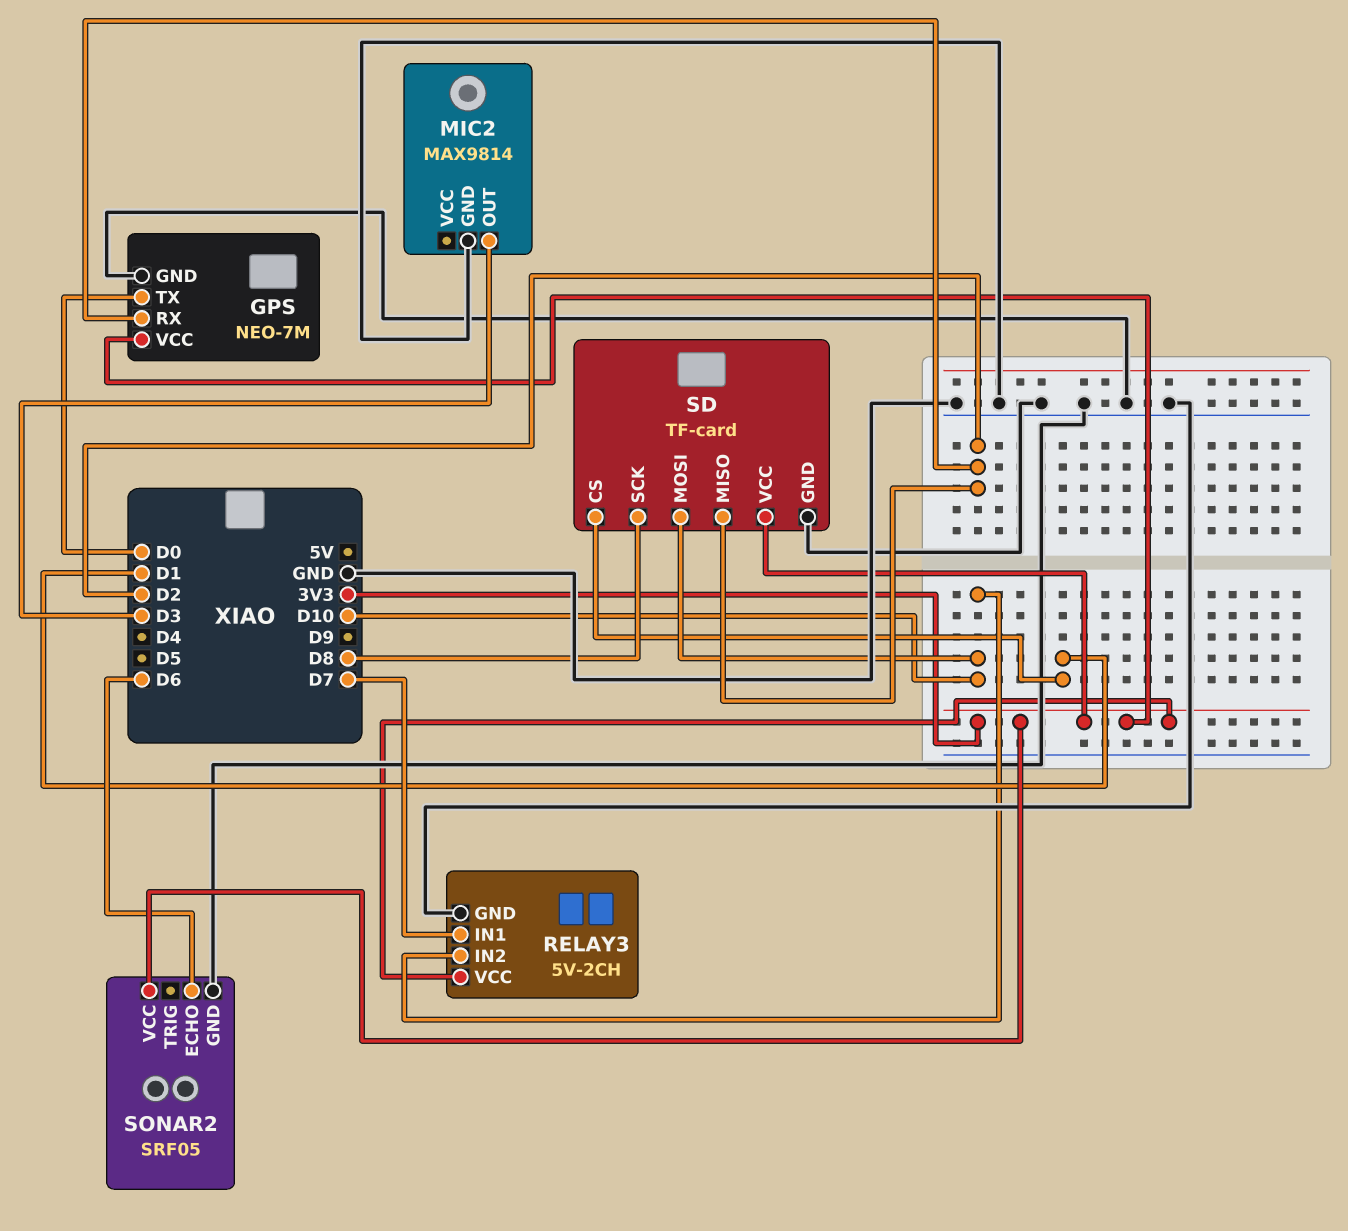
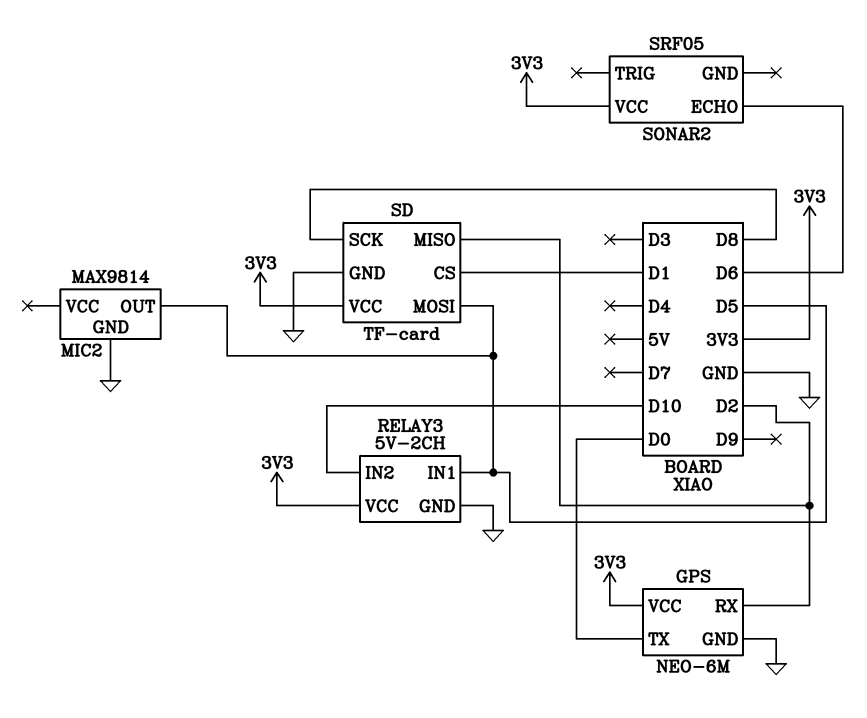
GPS: NEO-7M -> NEO-6M
MIC2 pin OUT: D3 -> D5
RELAY3 pin IN1: D7 -> D5
SD pin MOSI: D10 -> D5
SONAR2 pin GND: GND -> none

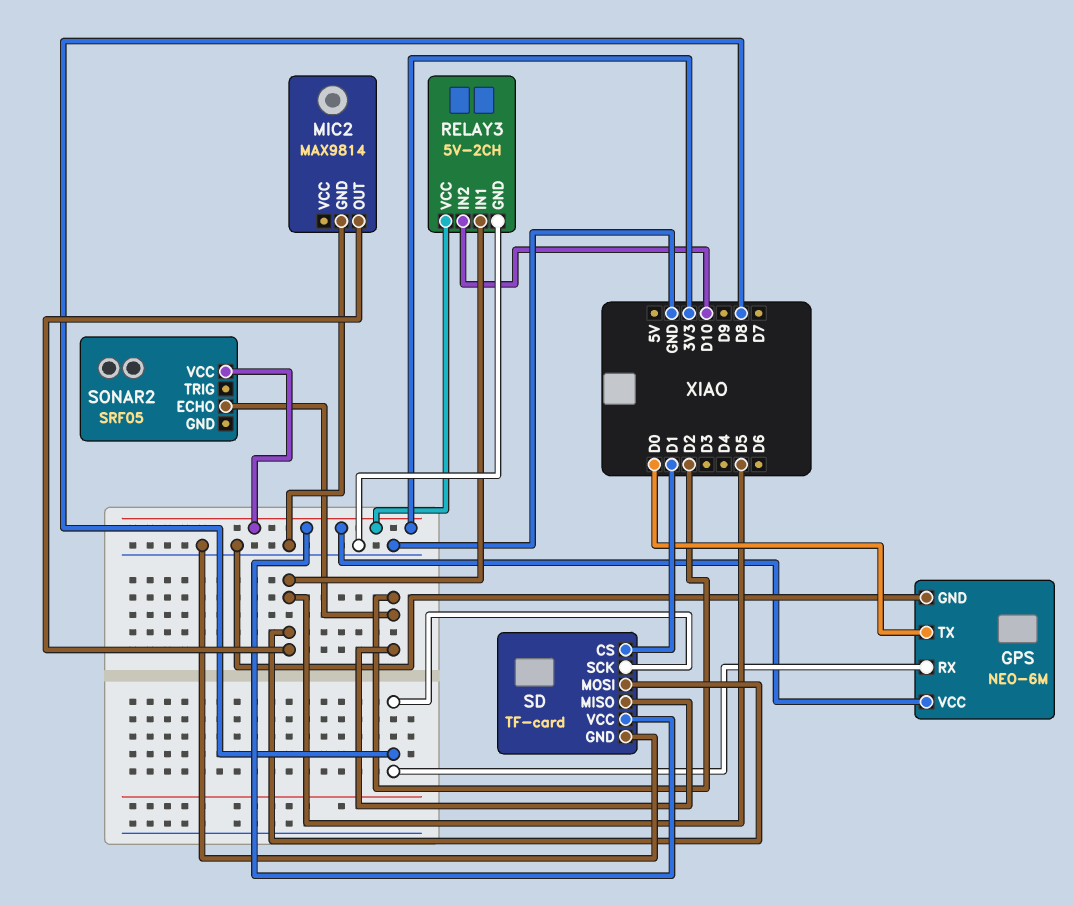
GPS pin RX: D2 -> D8
SONAR2 pin ECHO: D6 -> D2

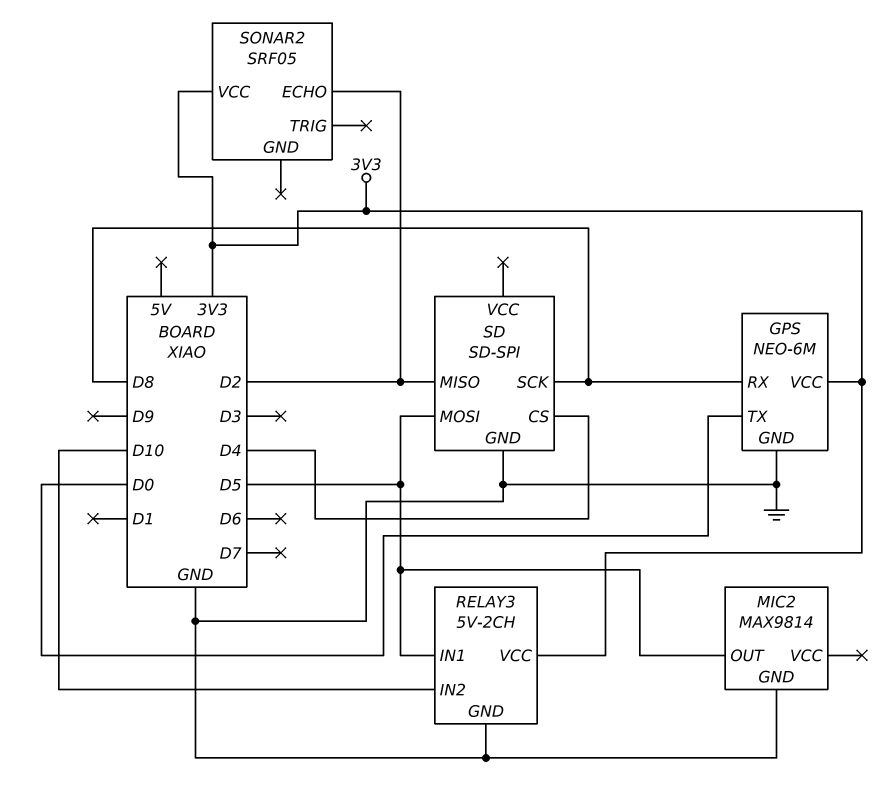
SD: TF-card -> SD-SPI
SD pin CS: D1 -> D4
SD pin VCC: 3V3 -> none

